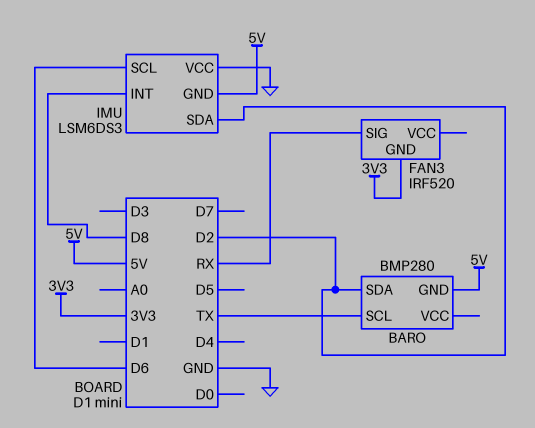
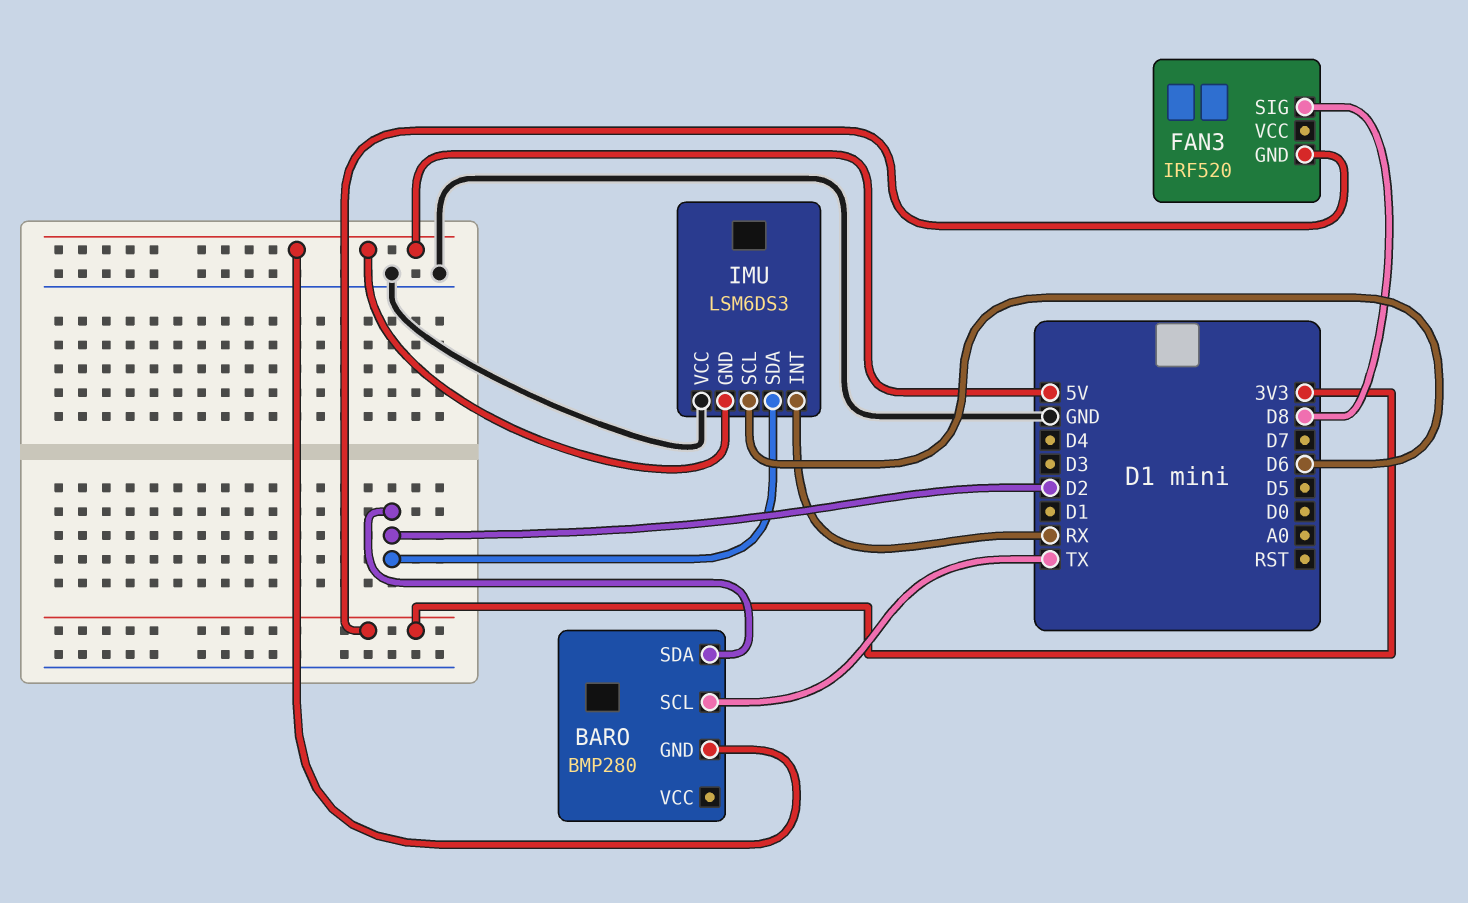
FAN3 pin SIG: RX -> D8
IMU pin INT: D8 -> RX

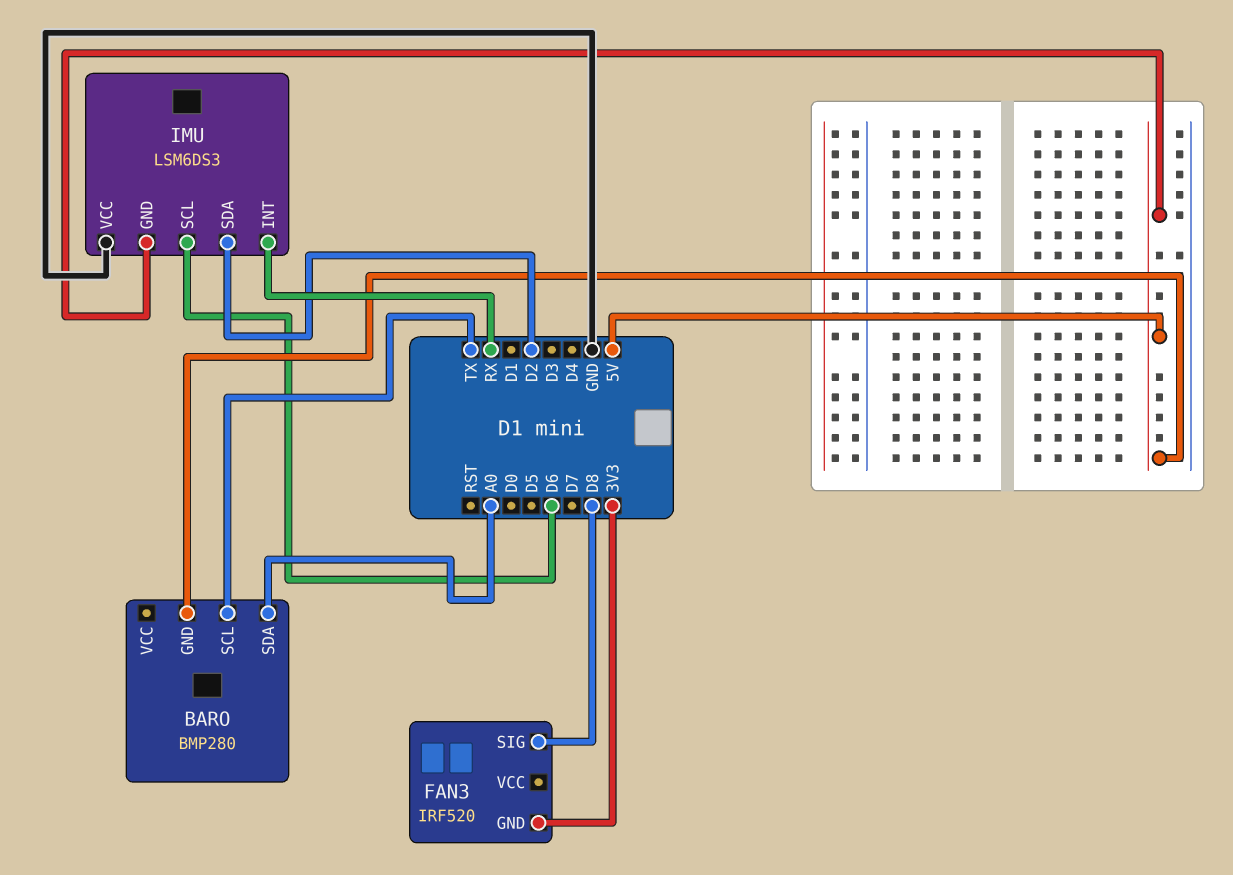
BARO pin SDA: D2 -> A0

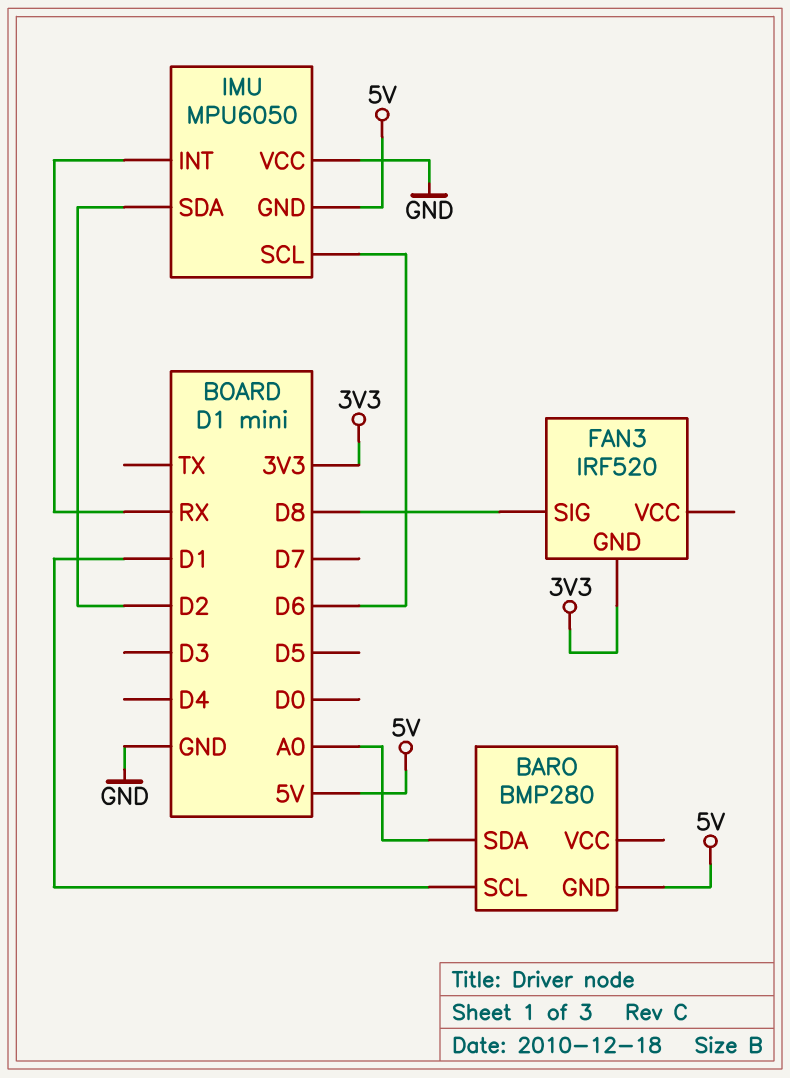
BARO pin SCL: TX -> D1
IMU: LSM6DS3 -> MPU6050

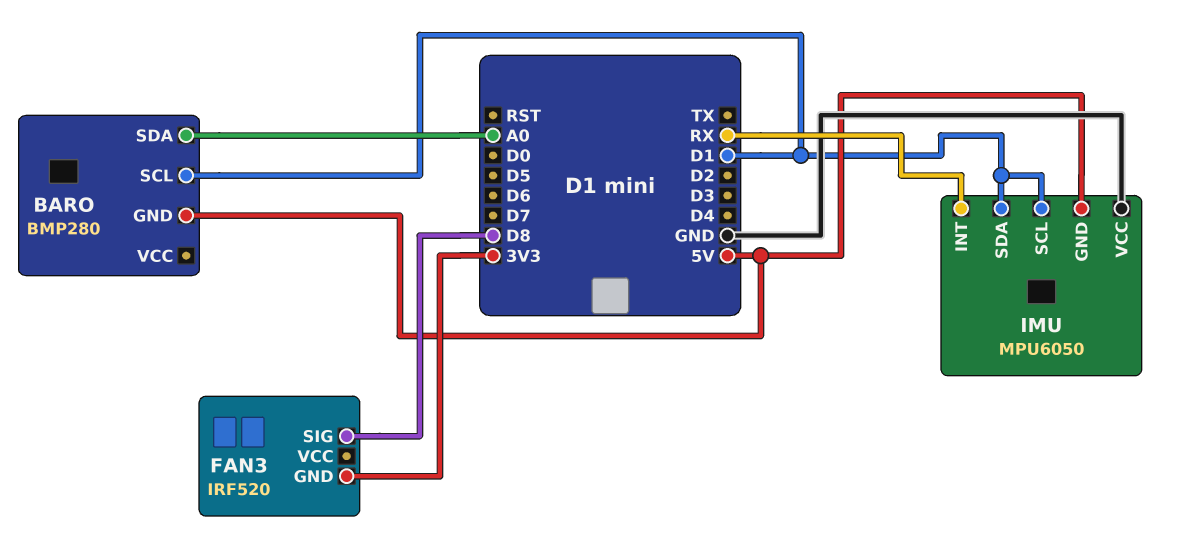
IMU pin SCL: D6 -> D1
IMU pin SDA: D2 -> D1

